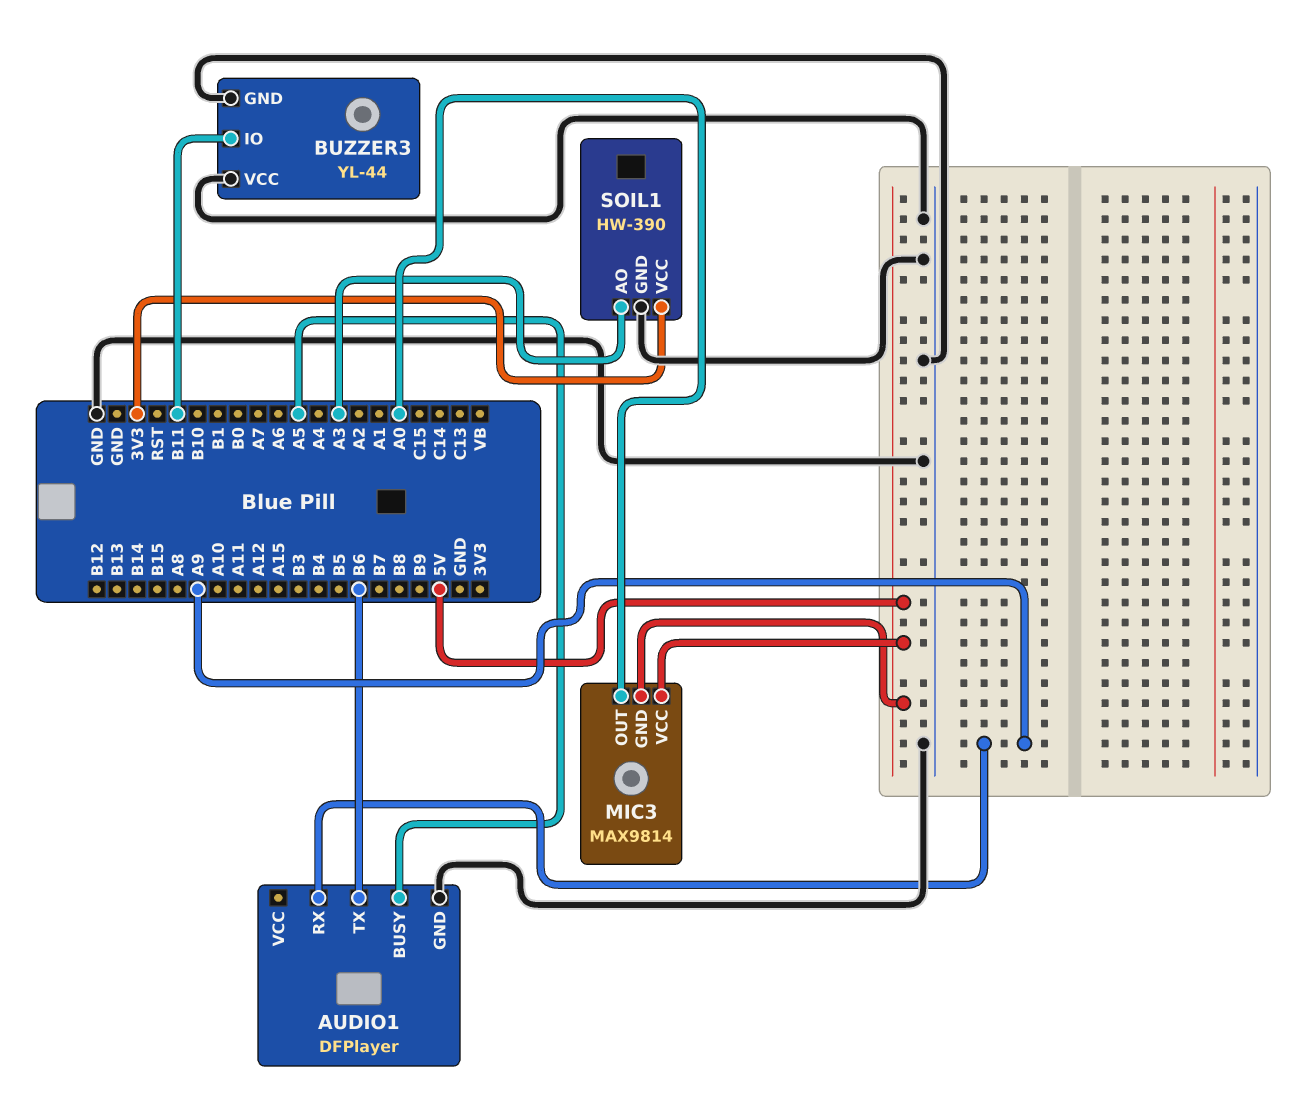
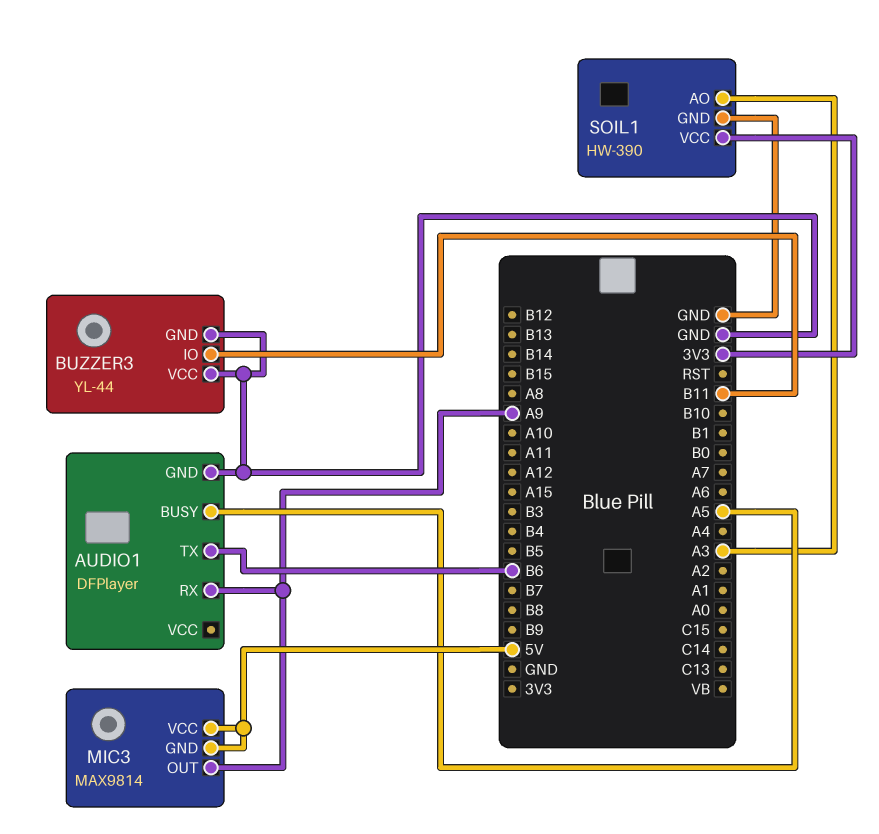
MIC3 pin OUT: A0 -> A9

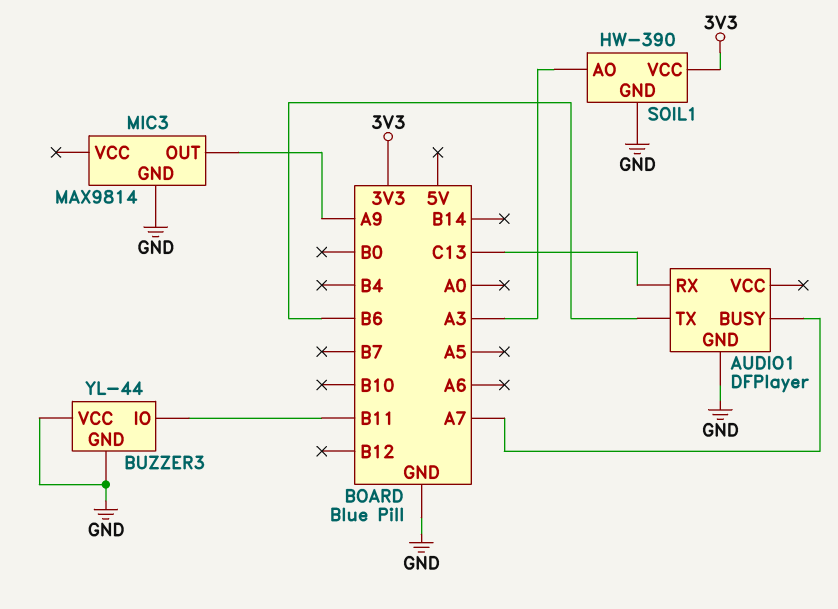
AUDIO1 pin BUSY: A5 -> A7
AUDIO1 pin RX: A9 -> C13
MIC3 pin GND: 5V -> GND
MIC3 pin VCC: 5V -> none

